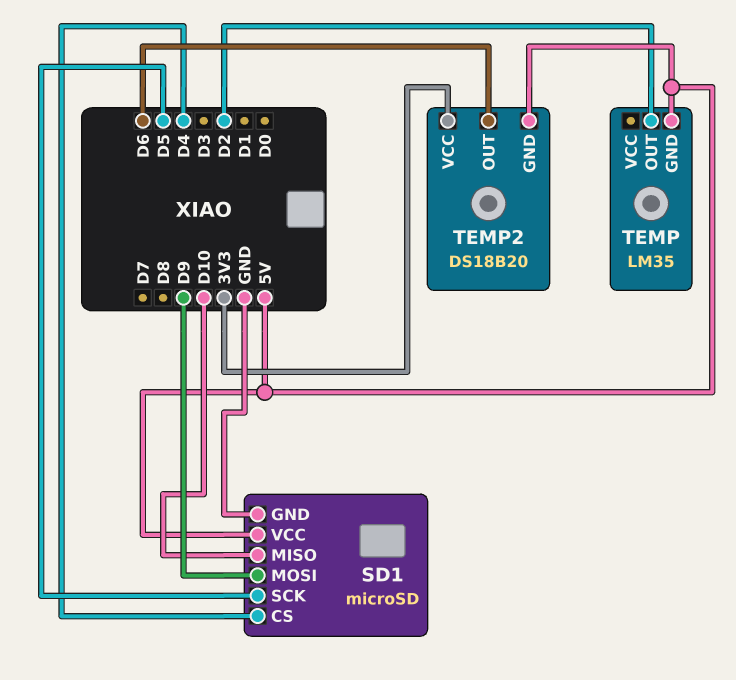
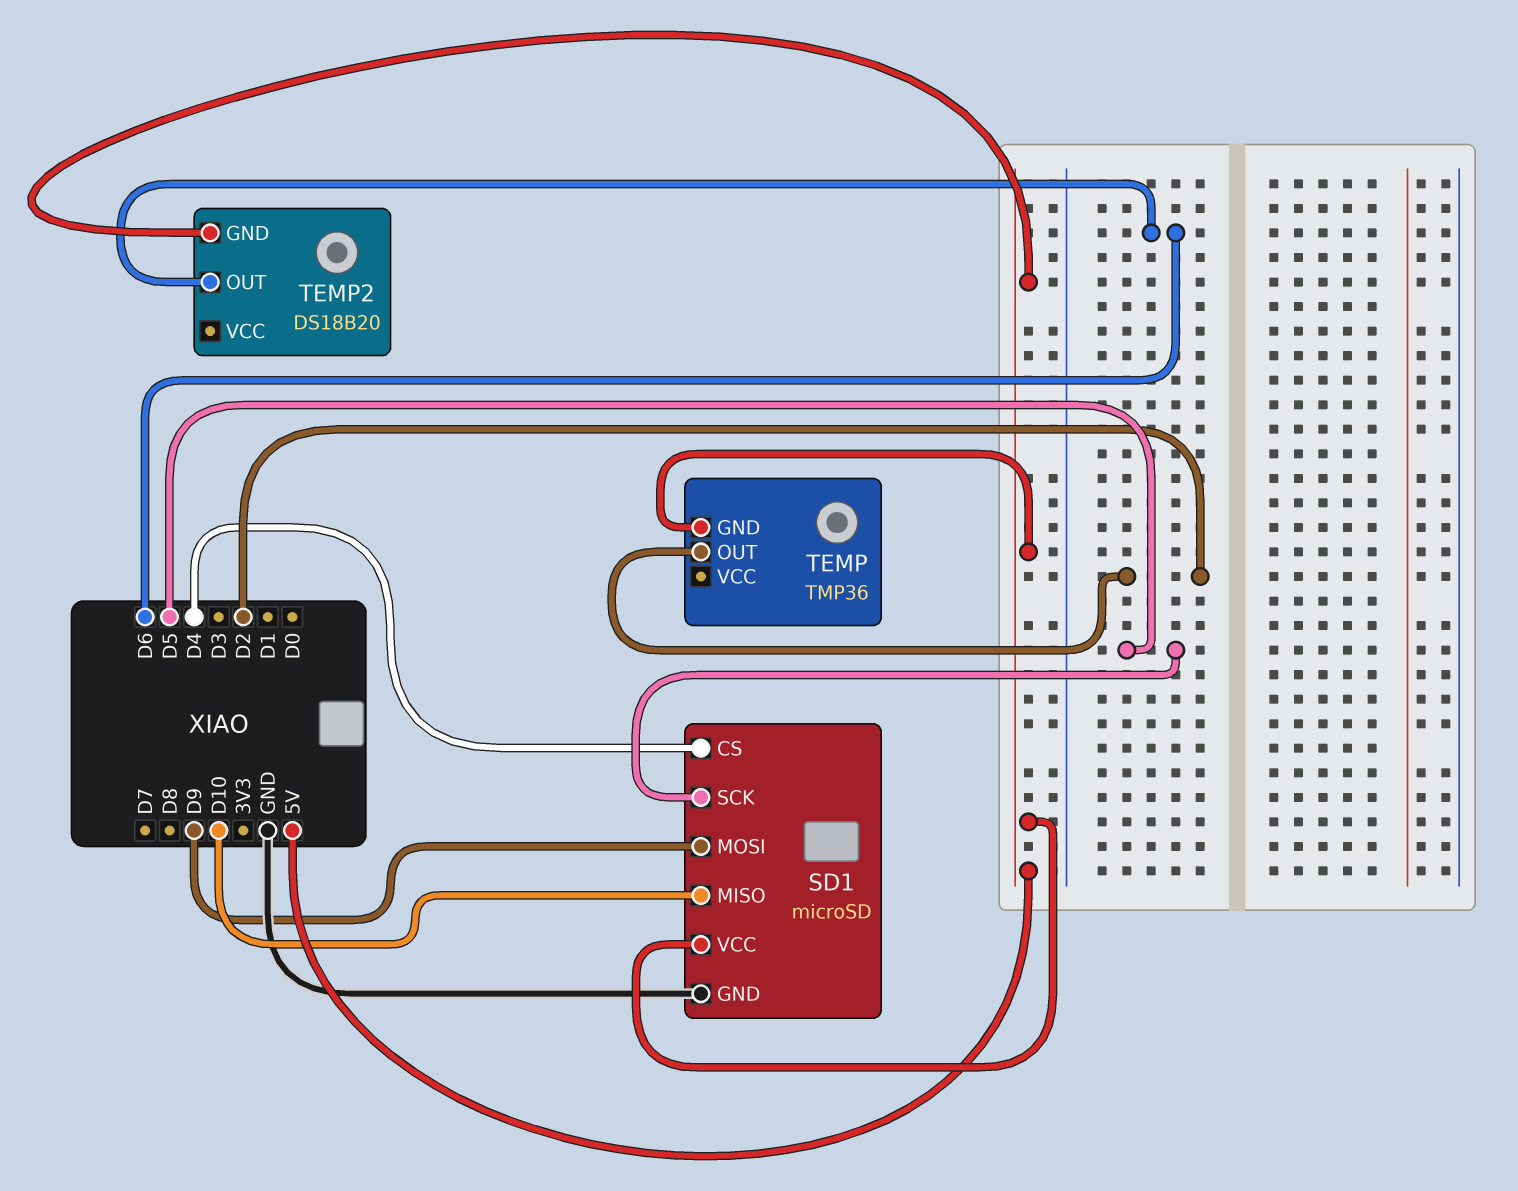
TEMP: LM35 -> TMP36
TEMP2 pin VCC: 3V3 -> none

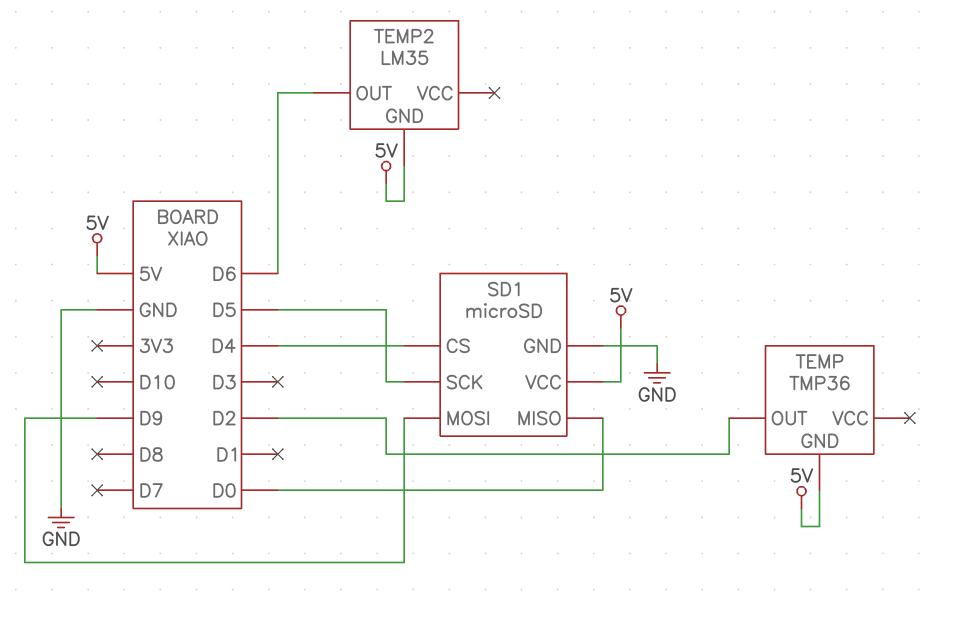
SD1 pin MISO: D10 -> D0
TEMP2: DS18B20 -> LM35

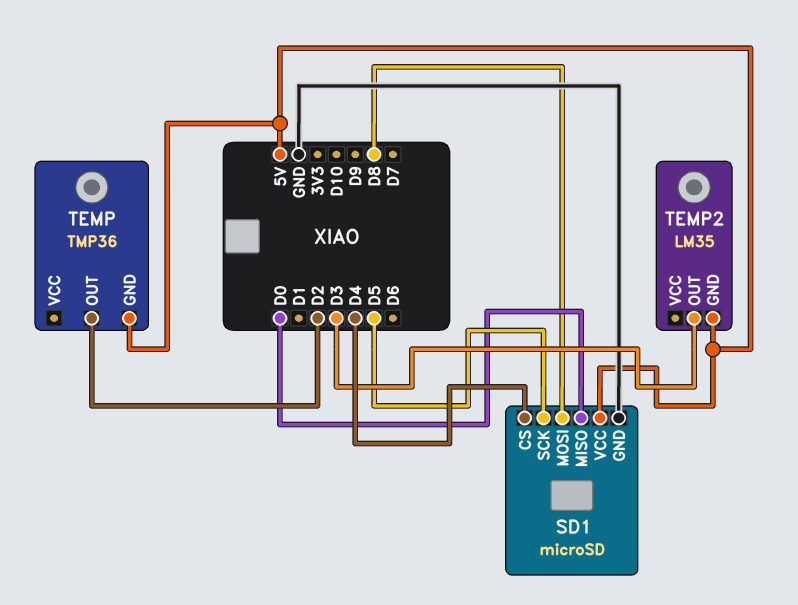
SD1 pin MOSI: D9 -> D8
TEMP2 pin OUT: D6 -> D3

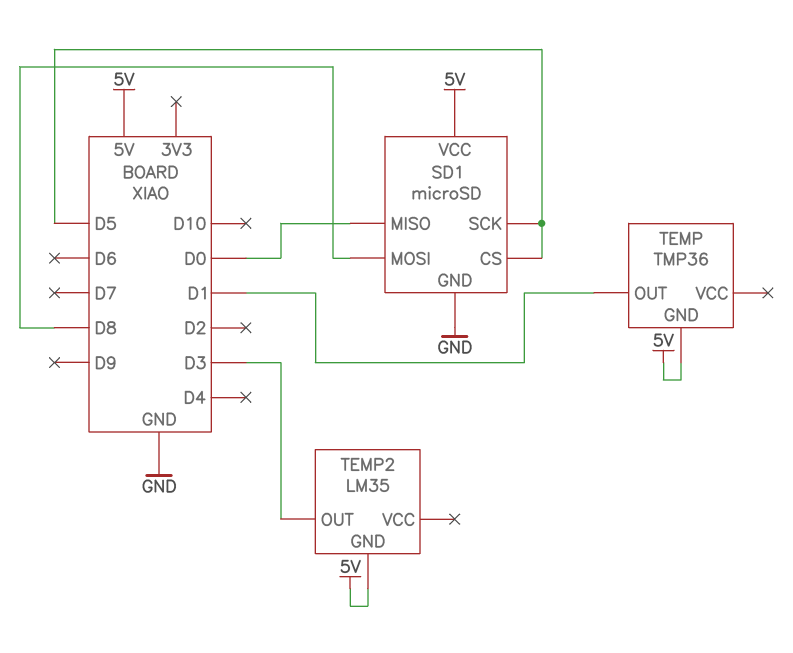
SD1 pin CS: D4 -> D5
TEMP pin OUT: D2 -> D1

